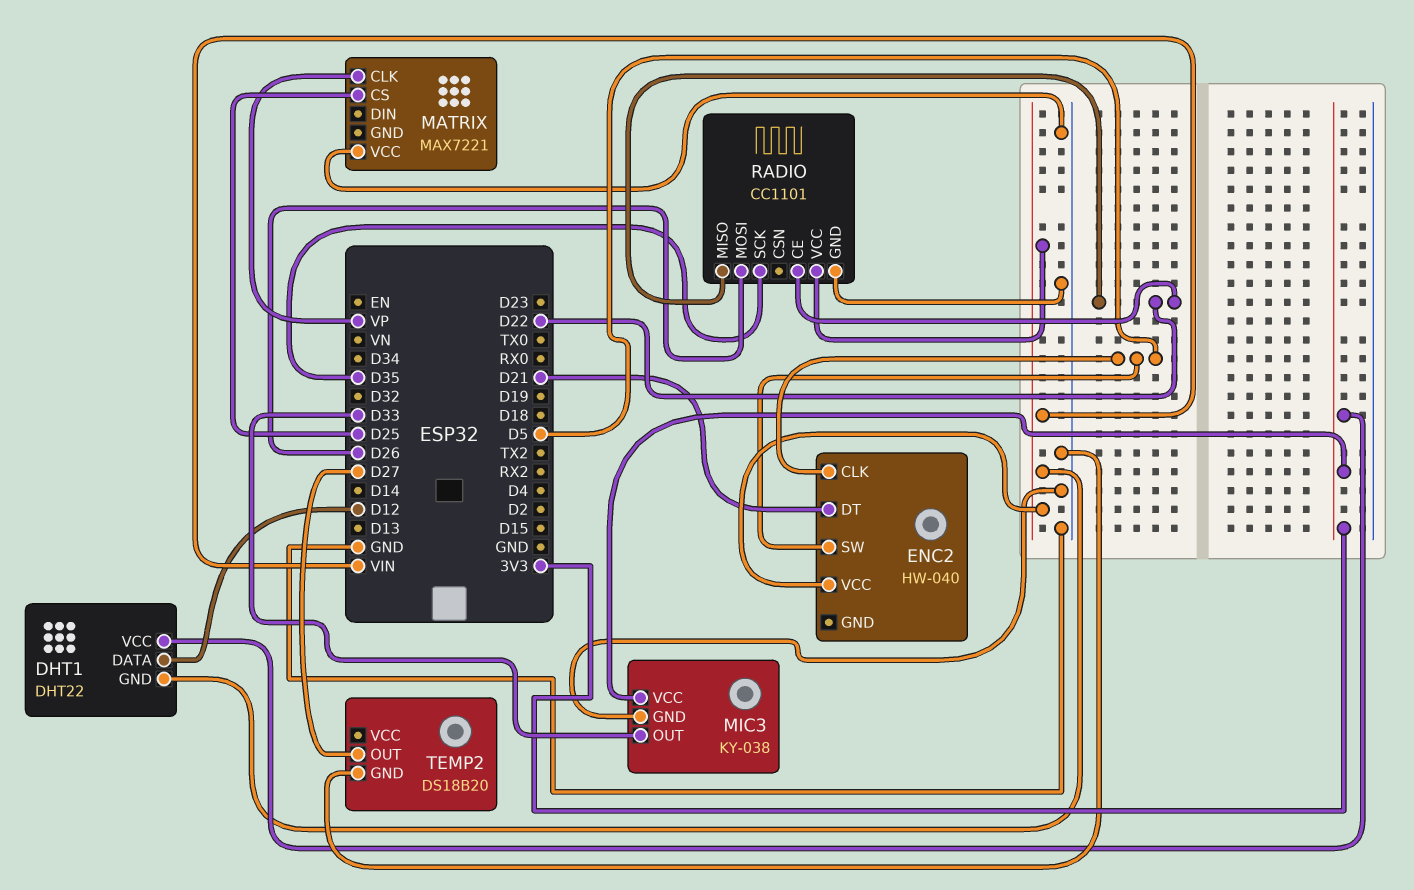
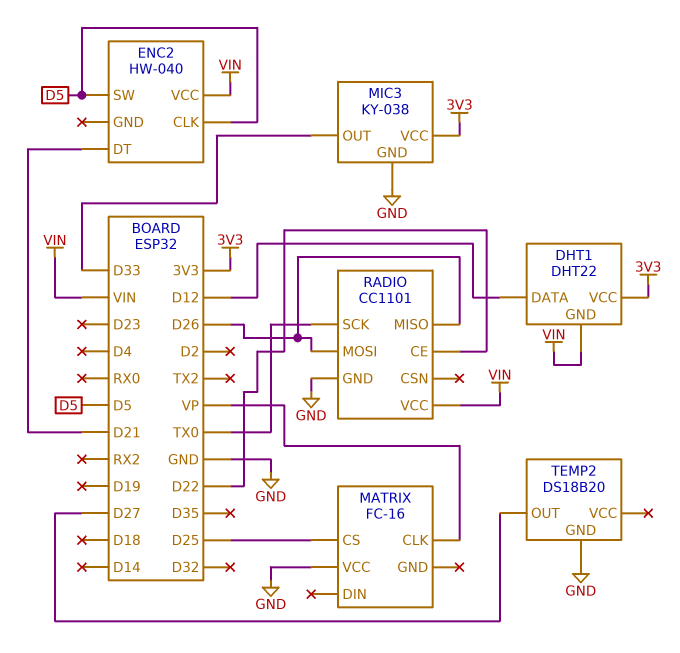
MATRIX: MAX7221 -> FC-16
RADIO pin MISO: D22 -> D26
RADIO pin SCK: D35 -> TX0

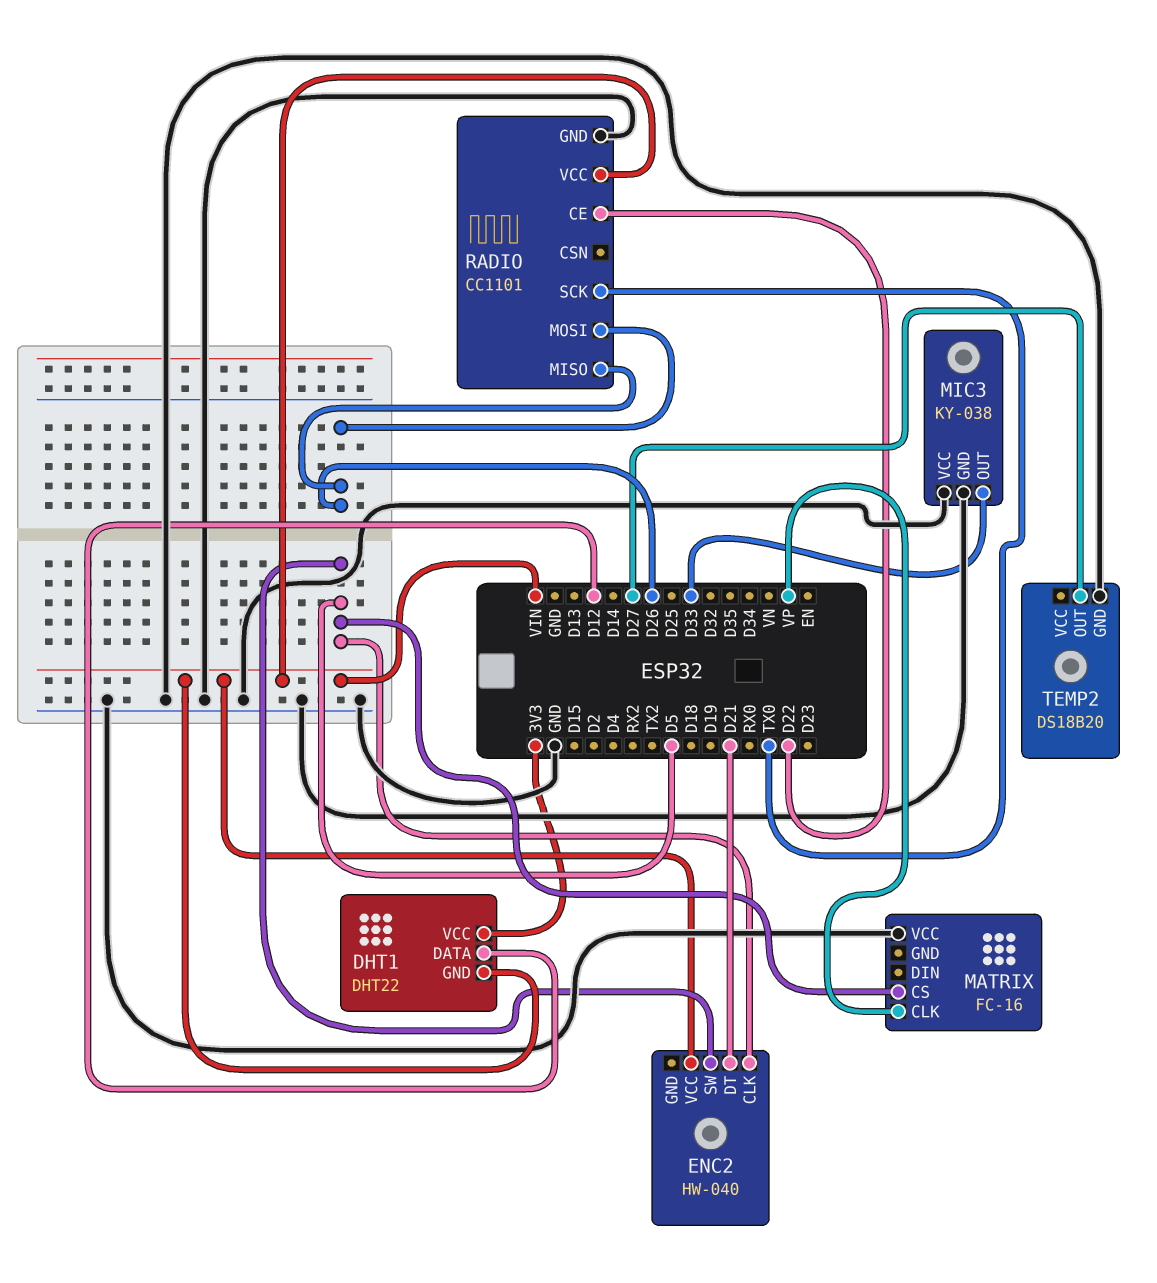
MATRIX pin CS: D25 -> D5
MIC3 pin VCC: 3V3 -> GND

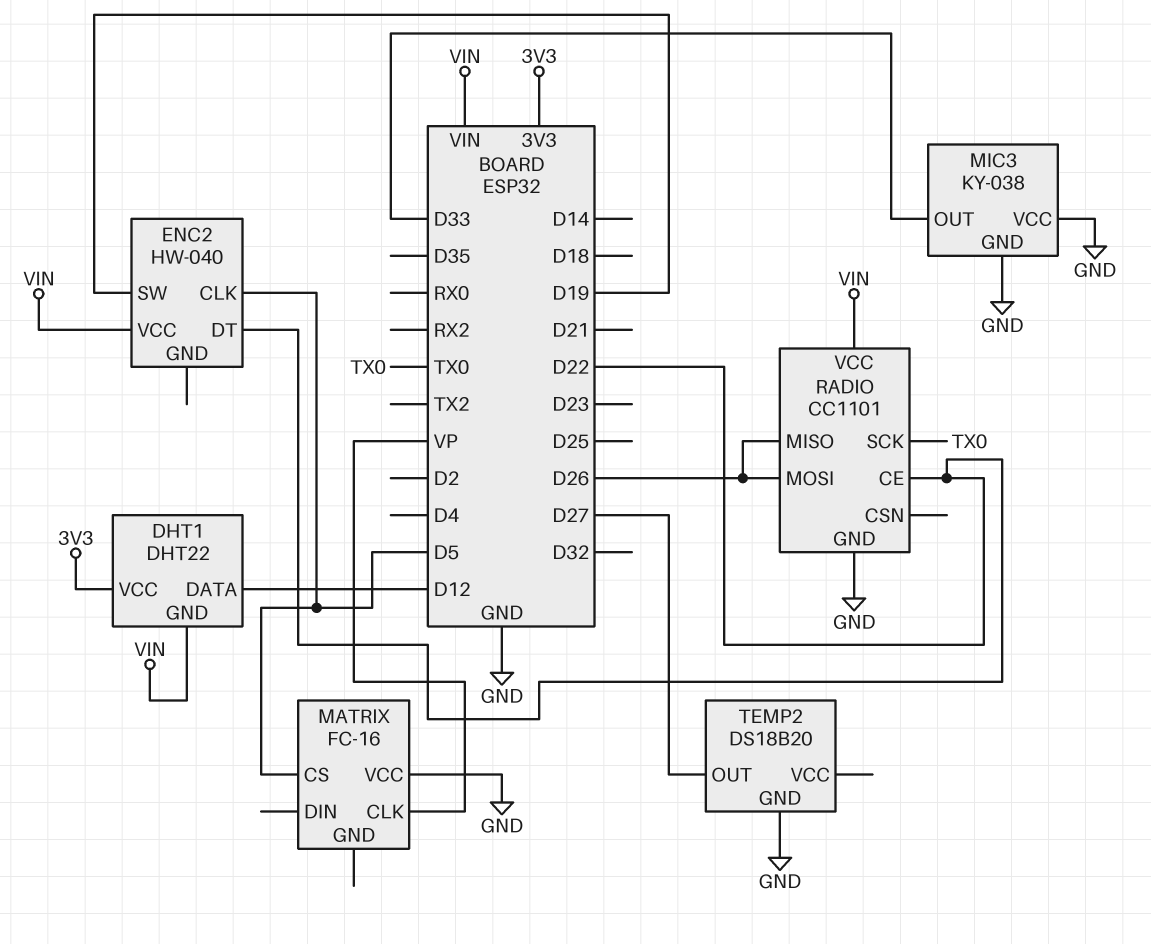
ENC2 pin DT: D21 -> D22
ENC2 pin SW: D5 -> D19

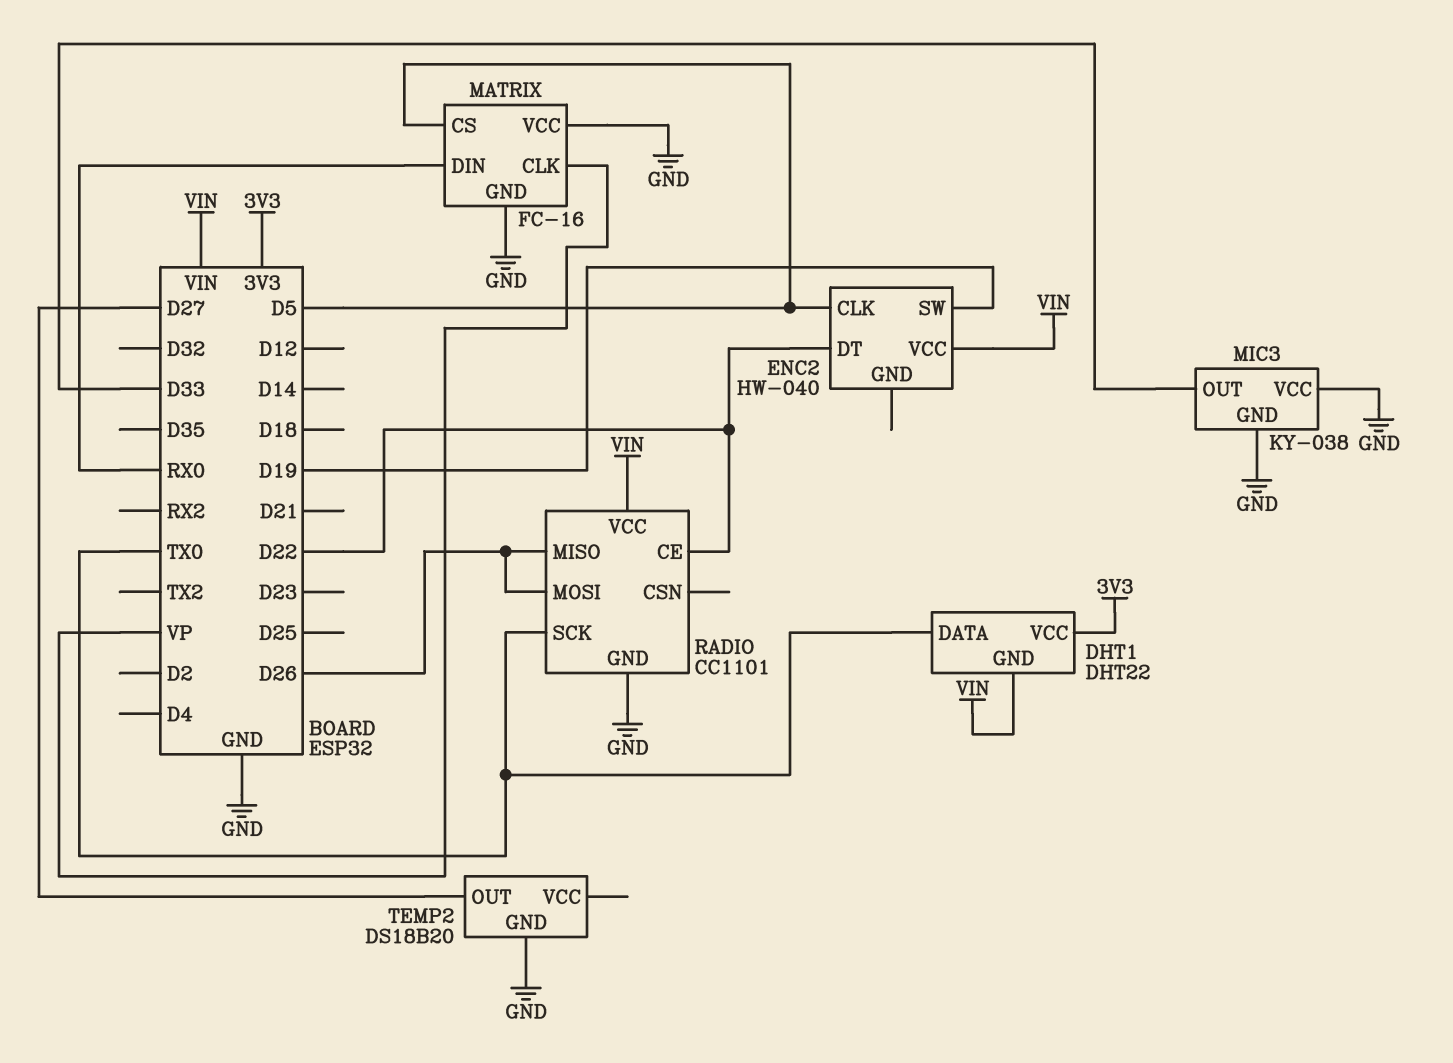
DHT1 pin DATA: D12 -> TX0
MATRIX pin DIN: none -> RX0
MATRIX pin GND: none -> GND

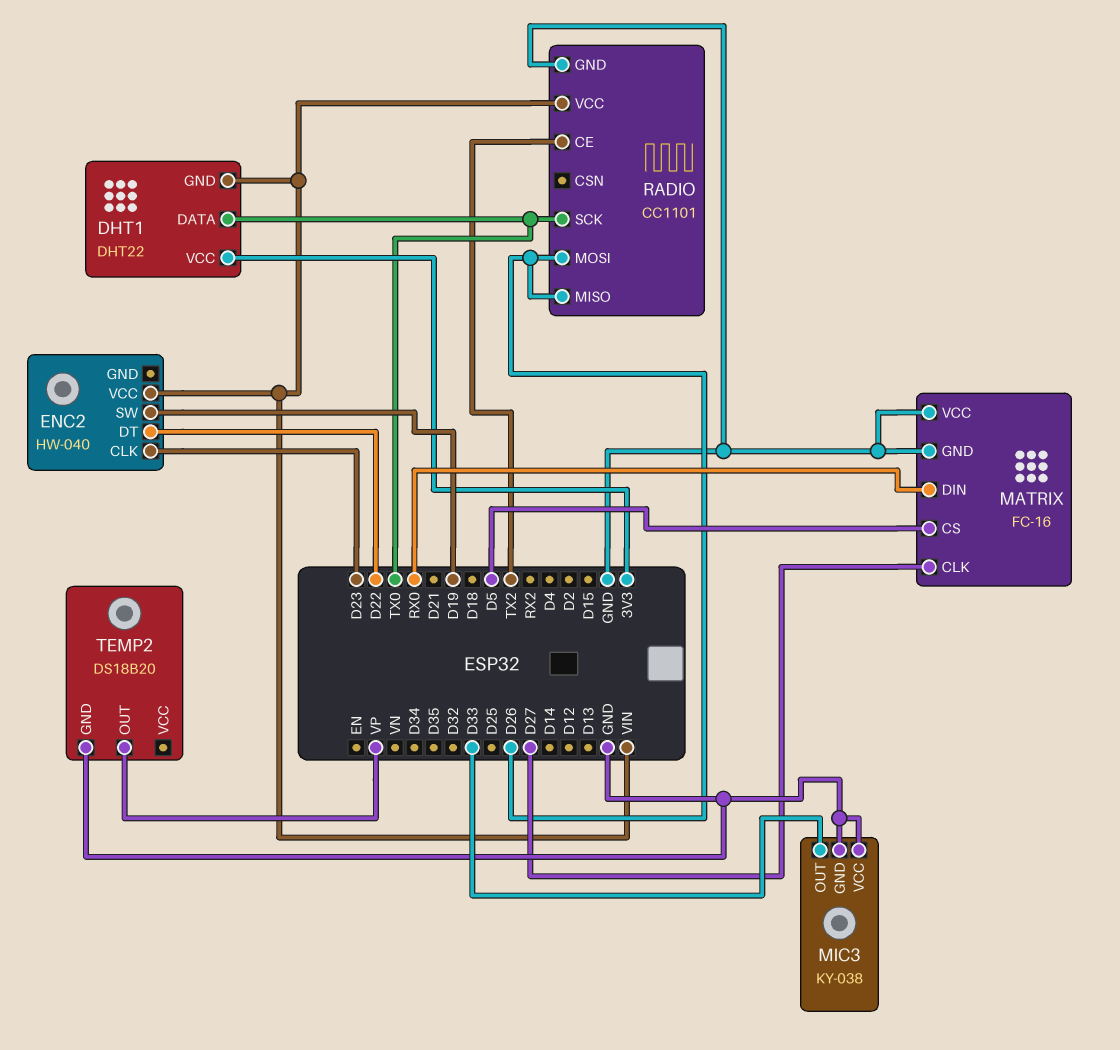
ENC2 pin CLK: D5 -> D23
MATRIX pin CLK: VP -> D27
RADIO pin CE: D22 -> TX2
TEMP2 pin OUT: D27 -> VP

